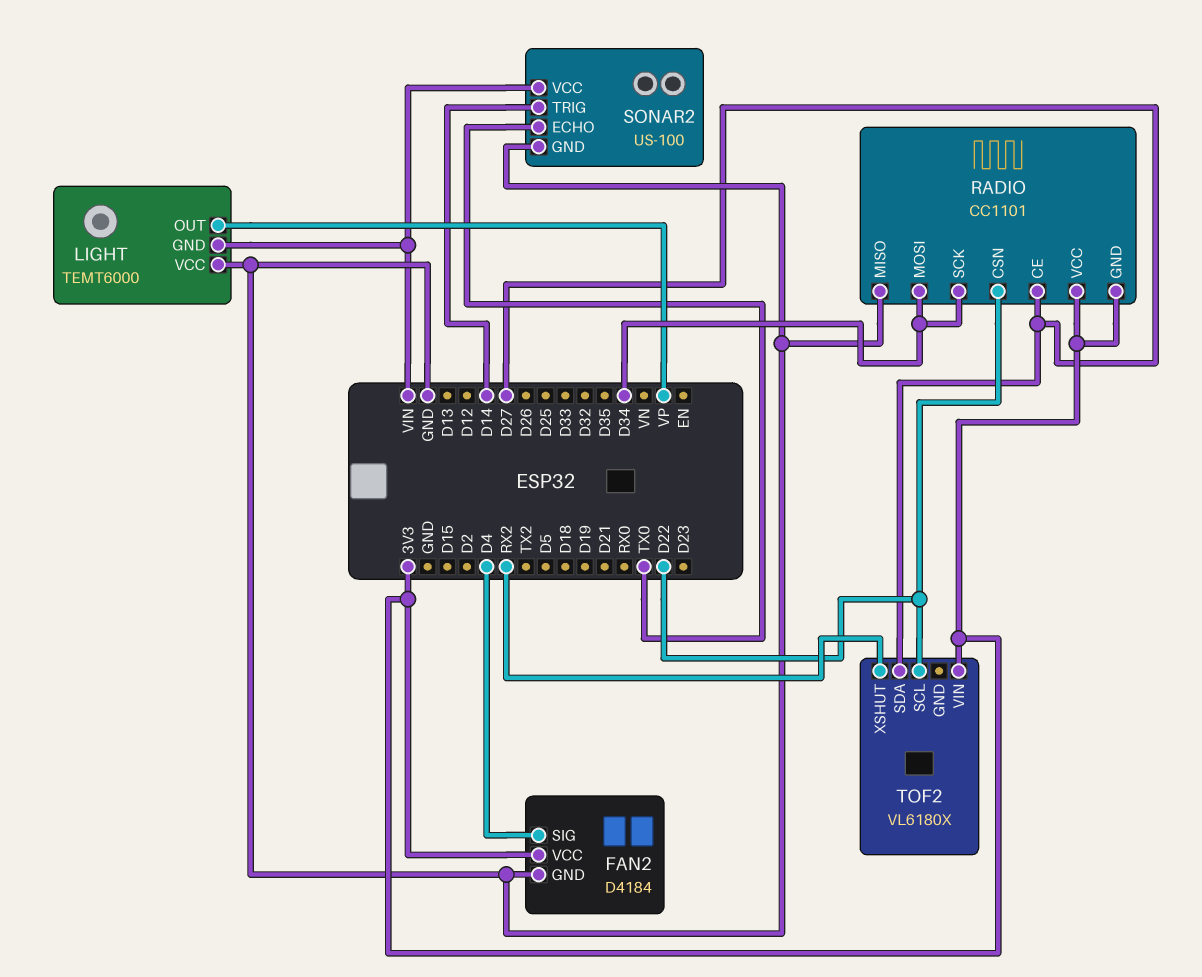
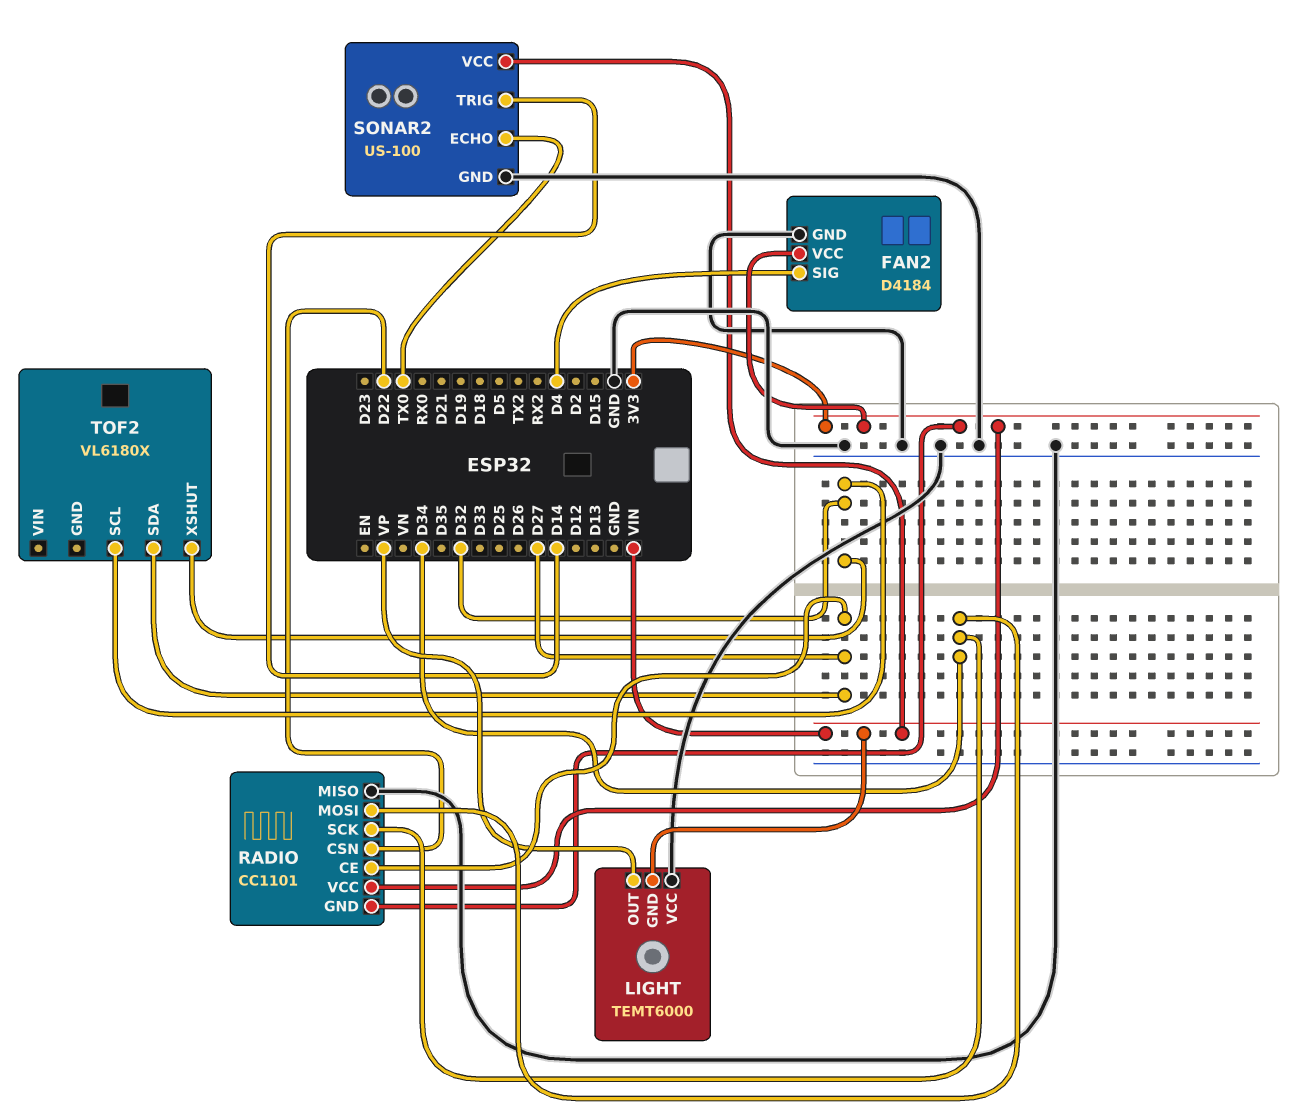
TOF2 pin SCL: D22 -> D32
TOF2 pin VIN: 3V3 -> none
TOF2 pin XSHUT: RX2 -> D32

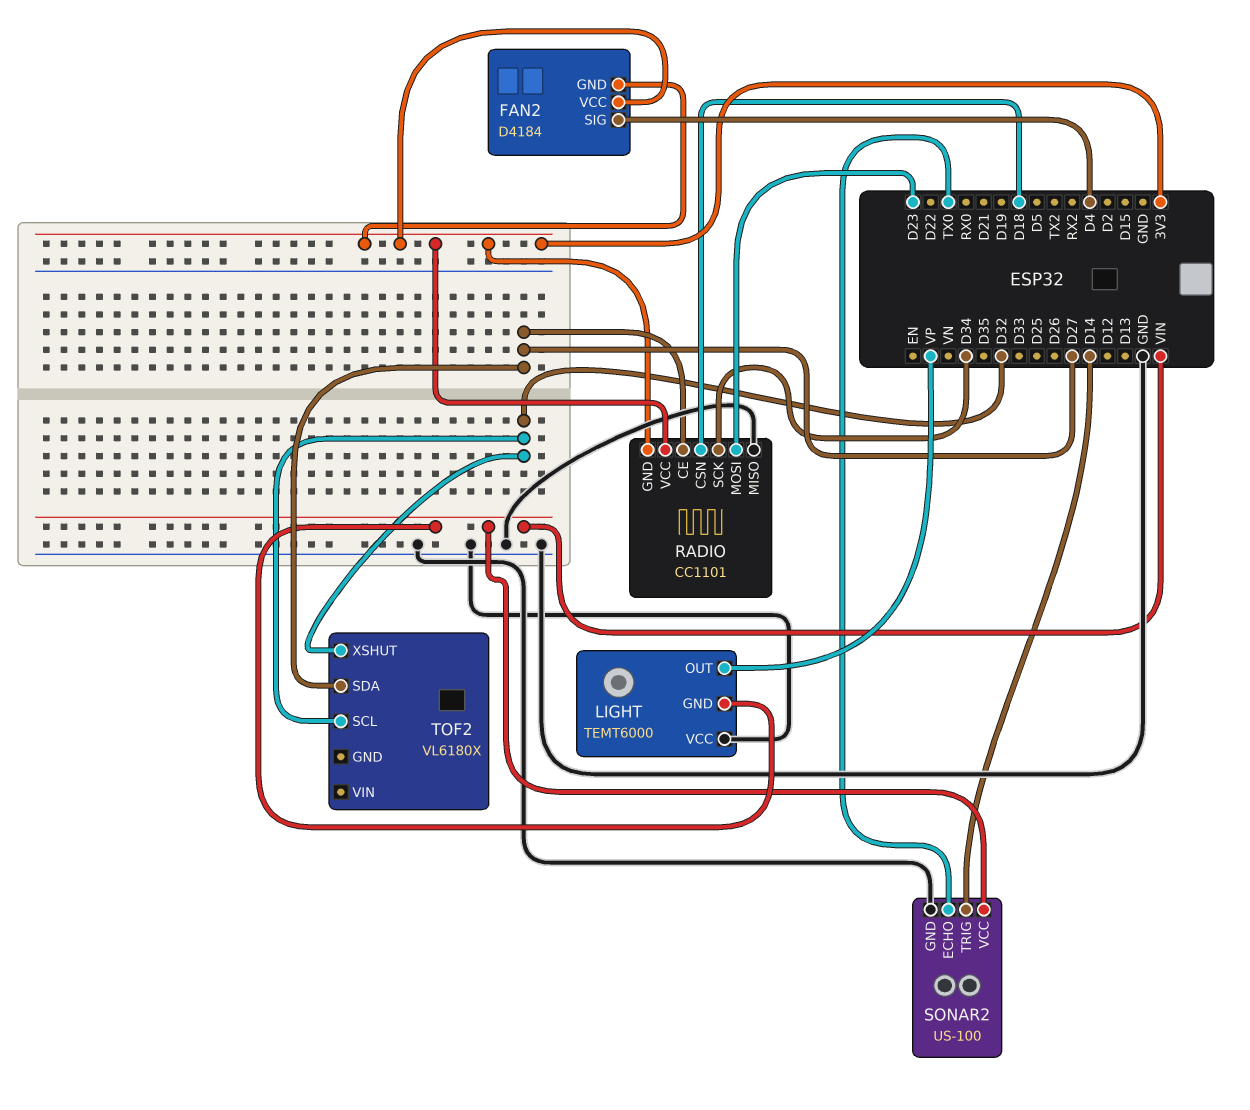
FAN2 pin GND: GND -> 3V3
RADIO pin CSN: D22 -> D18
RADIO pin MOSI: D34 -> D23

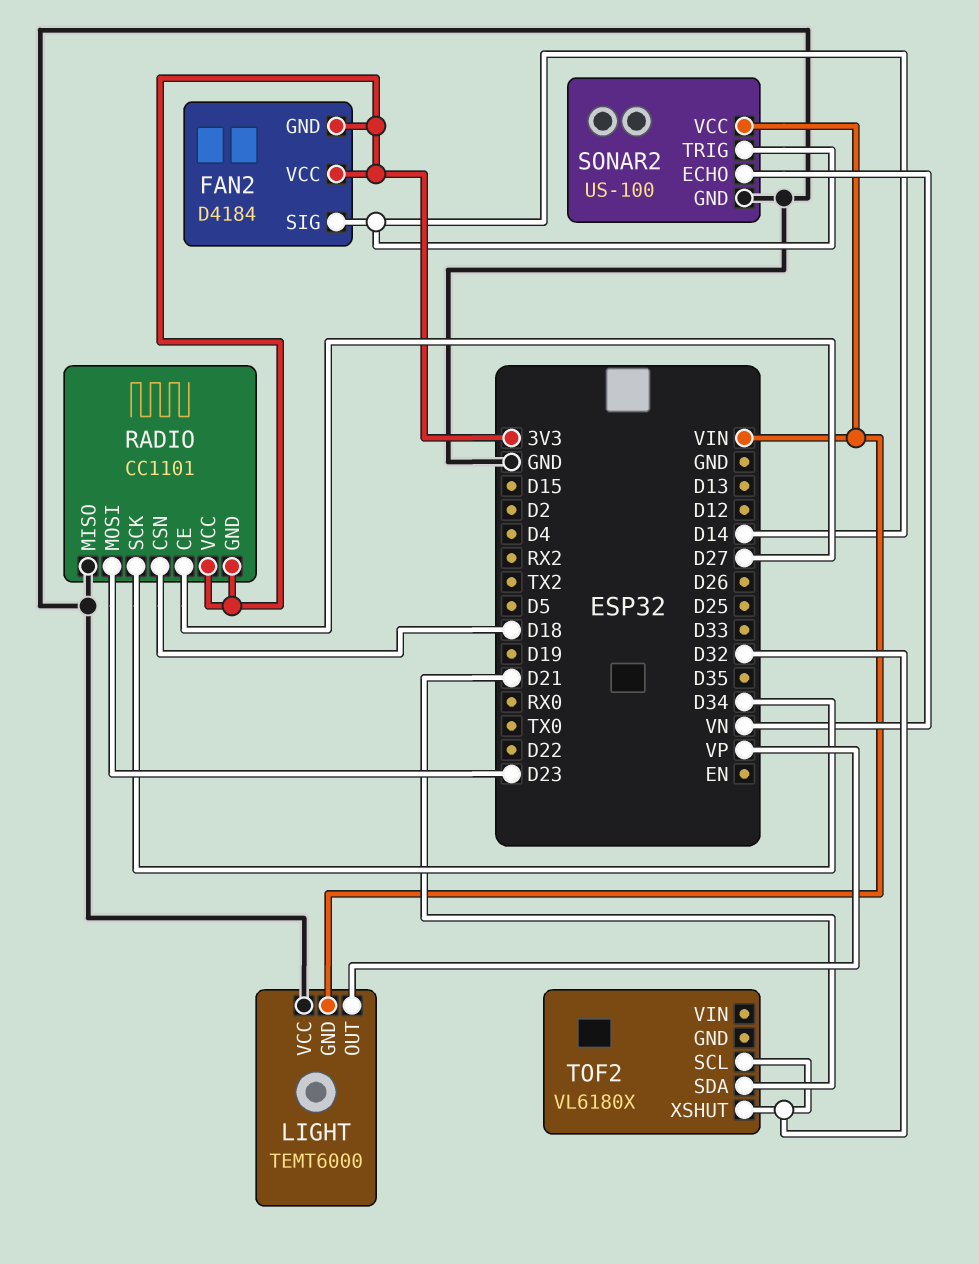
FAN2 pin SIG: D4 -> D14
SONAR2 pin ECHO: TX0 -> VN
TOF2 pin SDA: D27 -> D21

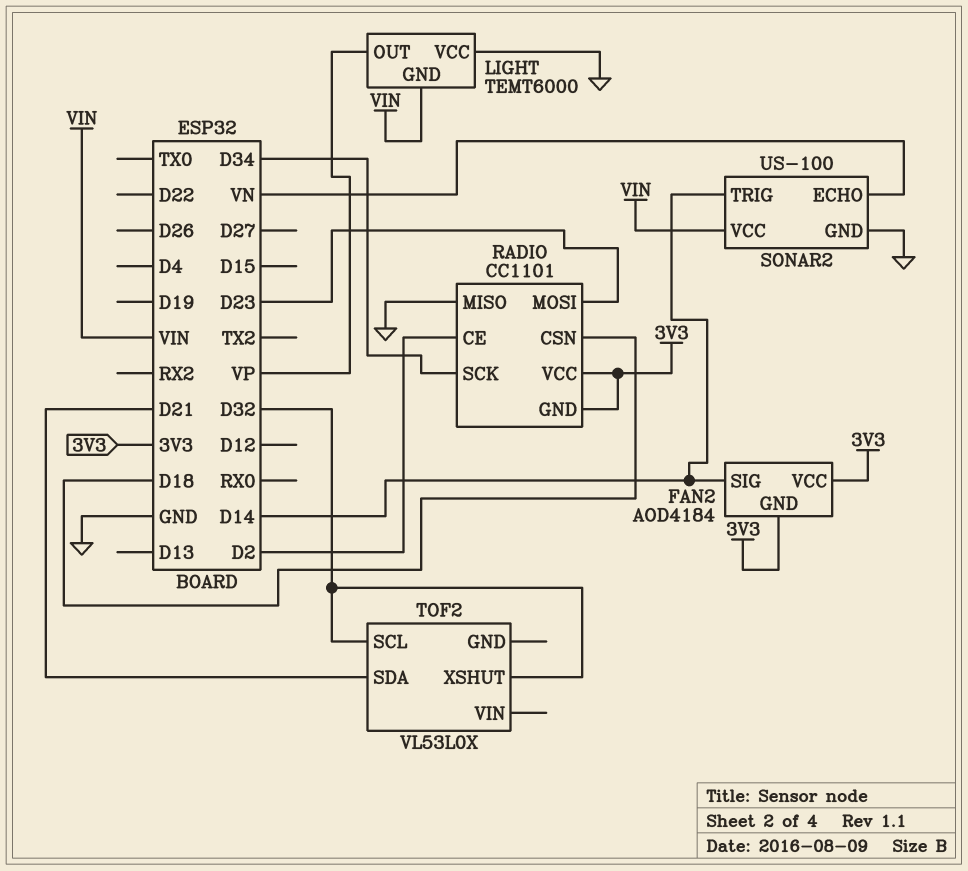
FAN2: D4184 -> AOD4184
RADIO pin CE: D27 -> D2
TOF2: VL6180X -> VL53L0X

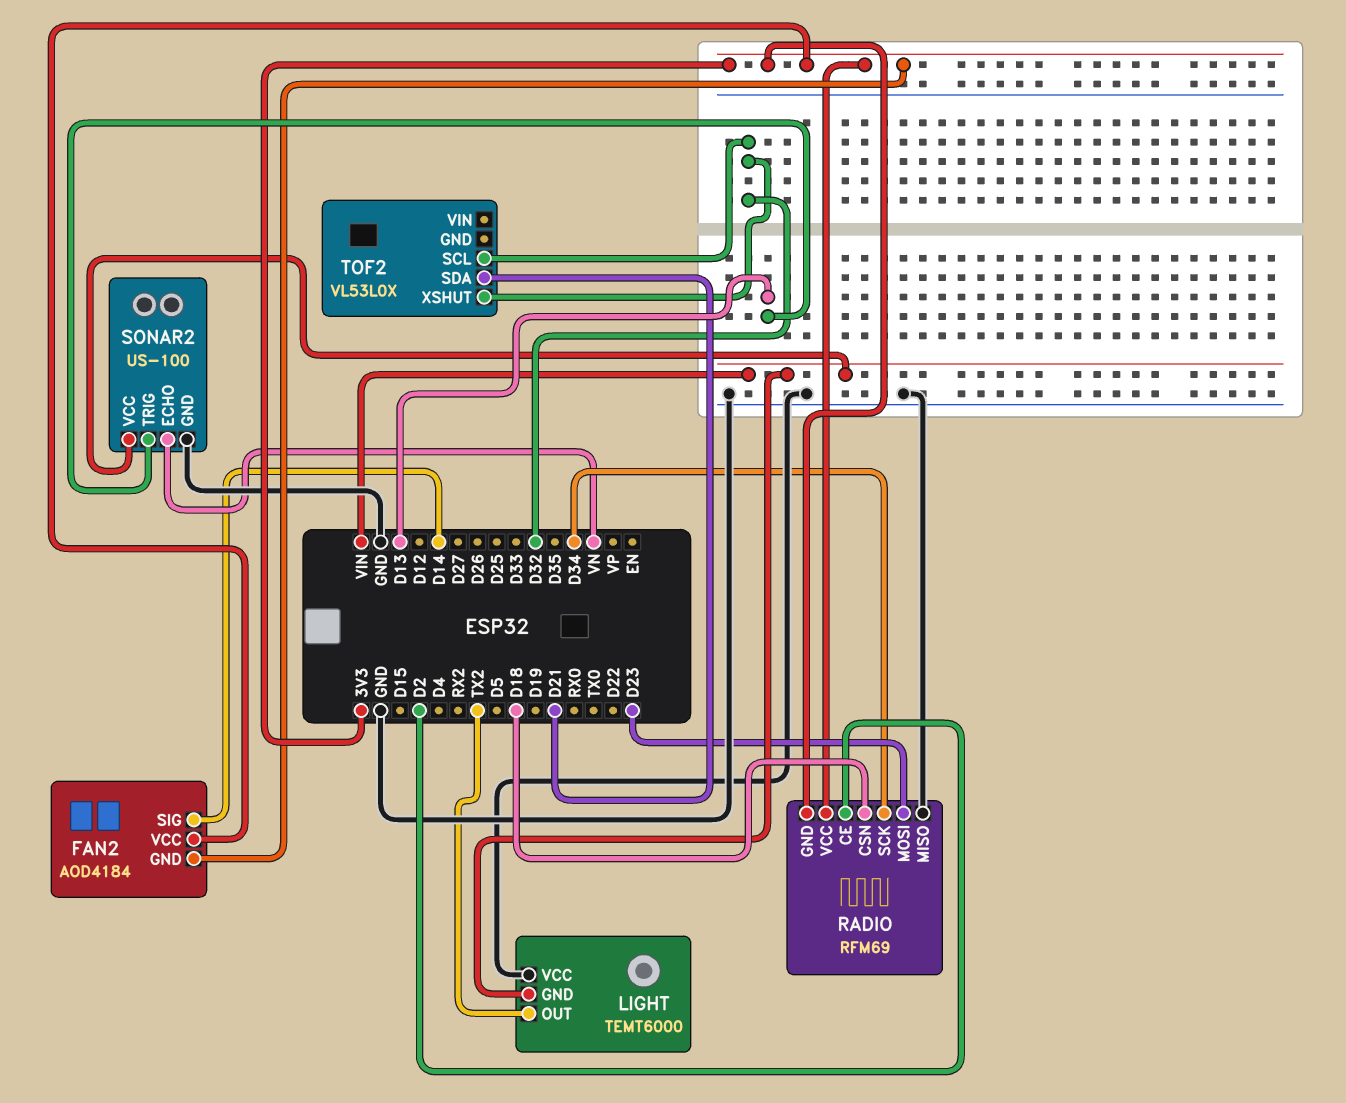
LIGHT pin OUT: VP -> TX2
RADIO: CC1101 -> RFM69
SONAR2 pin TRIG: D14 -> D13

